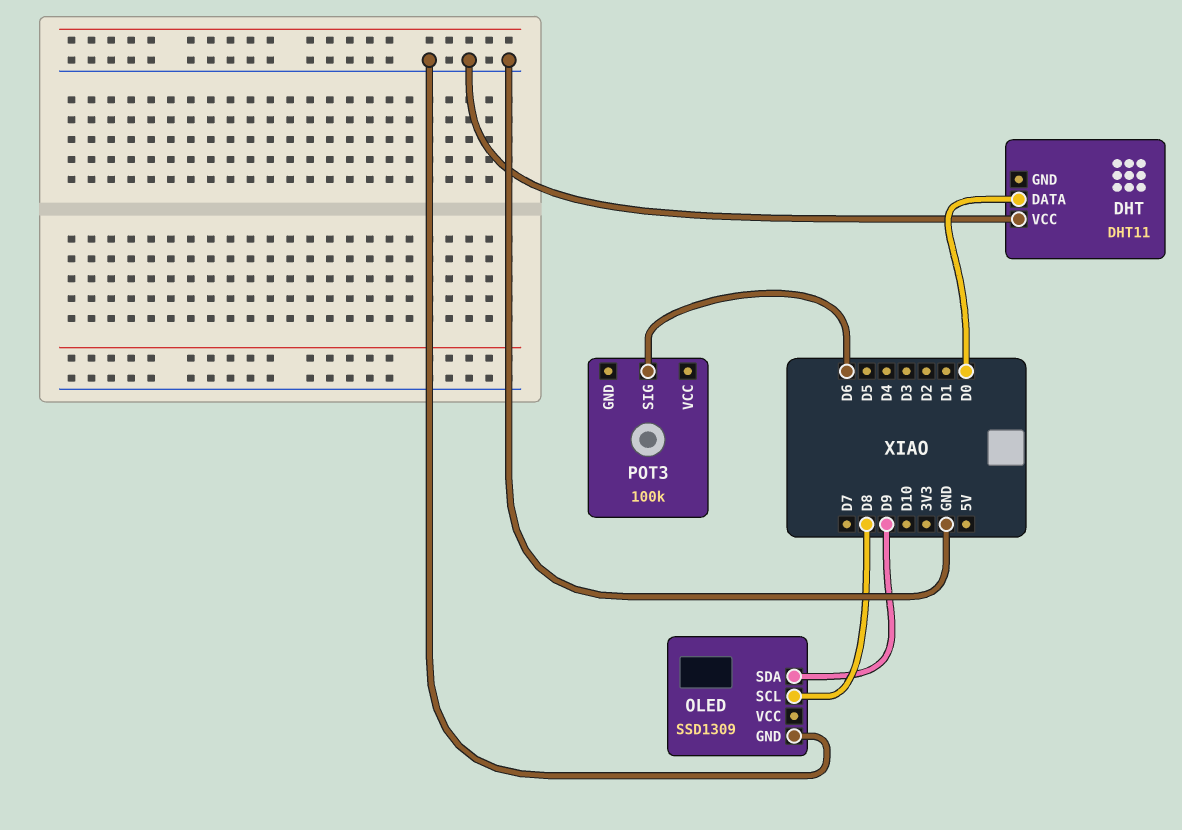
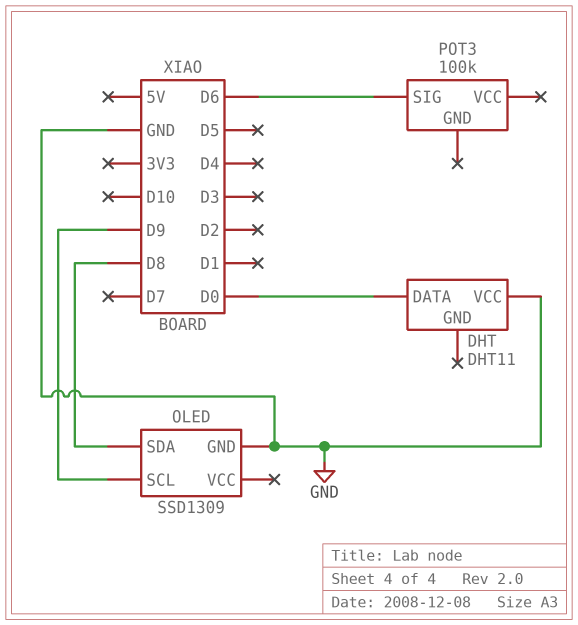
OLED pin SCL: D8 -> D9
OLED pin SDA: D9 -> D8

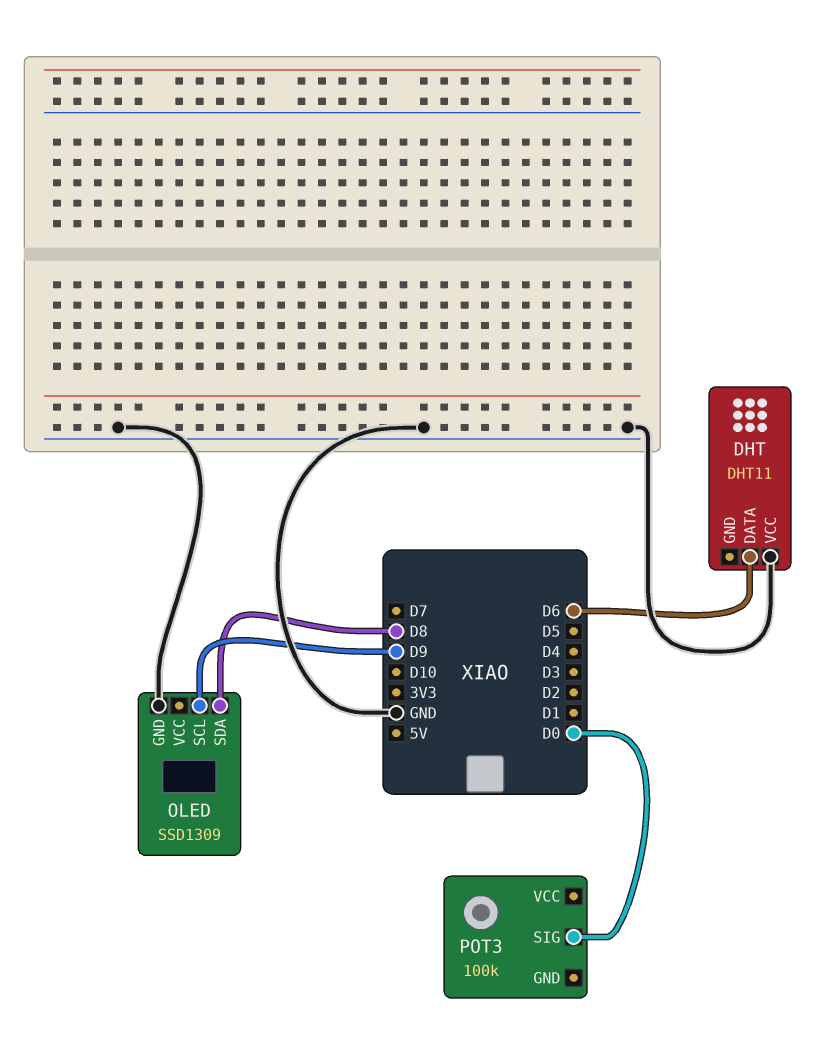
DHT pin DATA: D0 -> D6
POT3 pin SIG: D6 -> D0

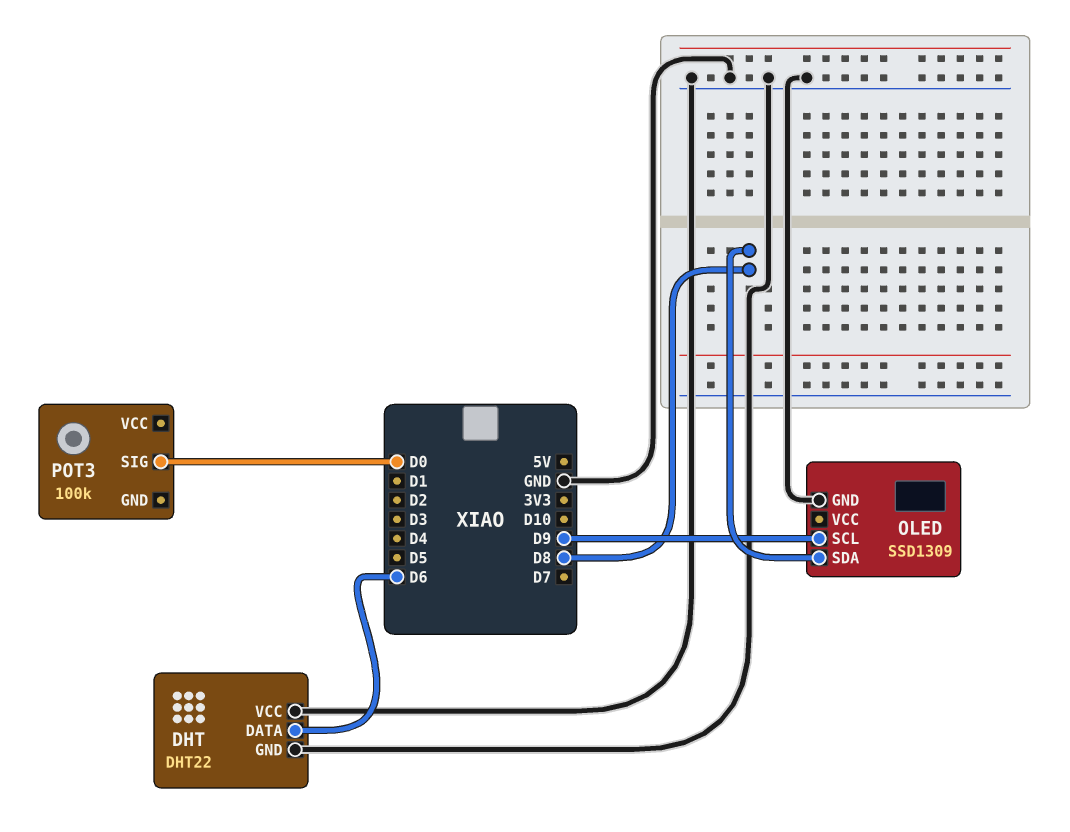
DHT: DHT11 -> DHT22
DHT pin GND: none -> GND

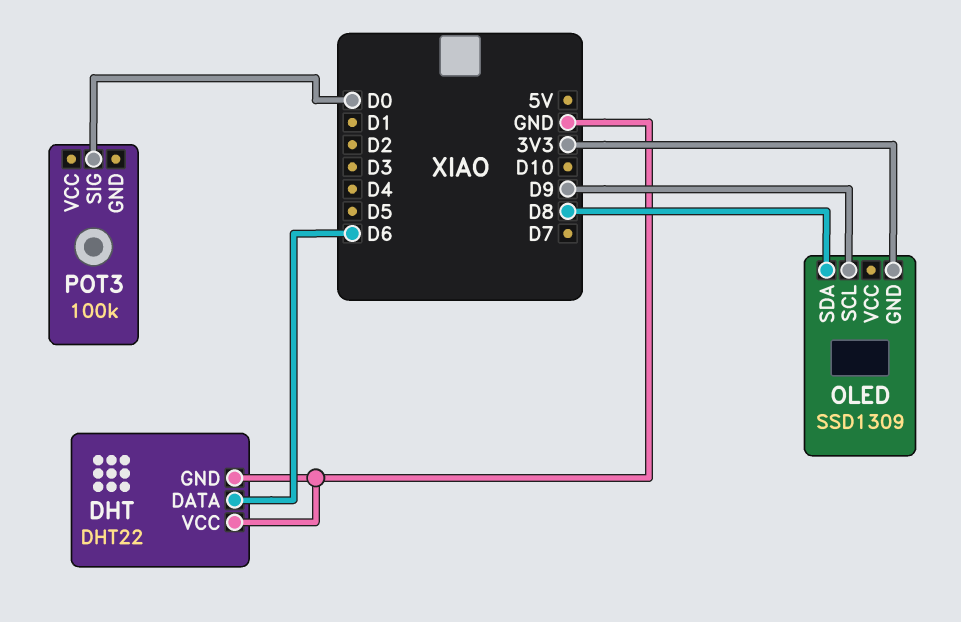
OLED pin GND: GND -> 3V3

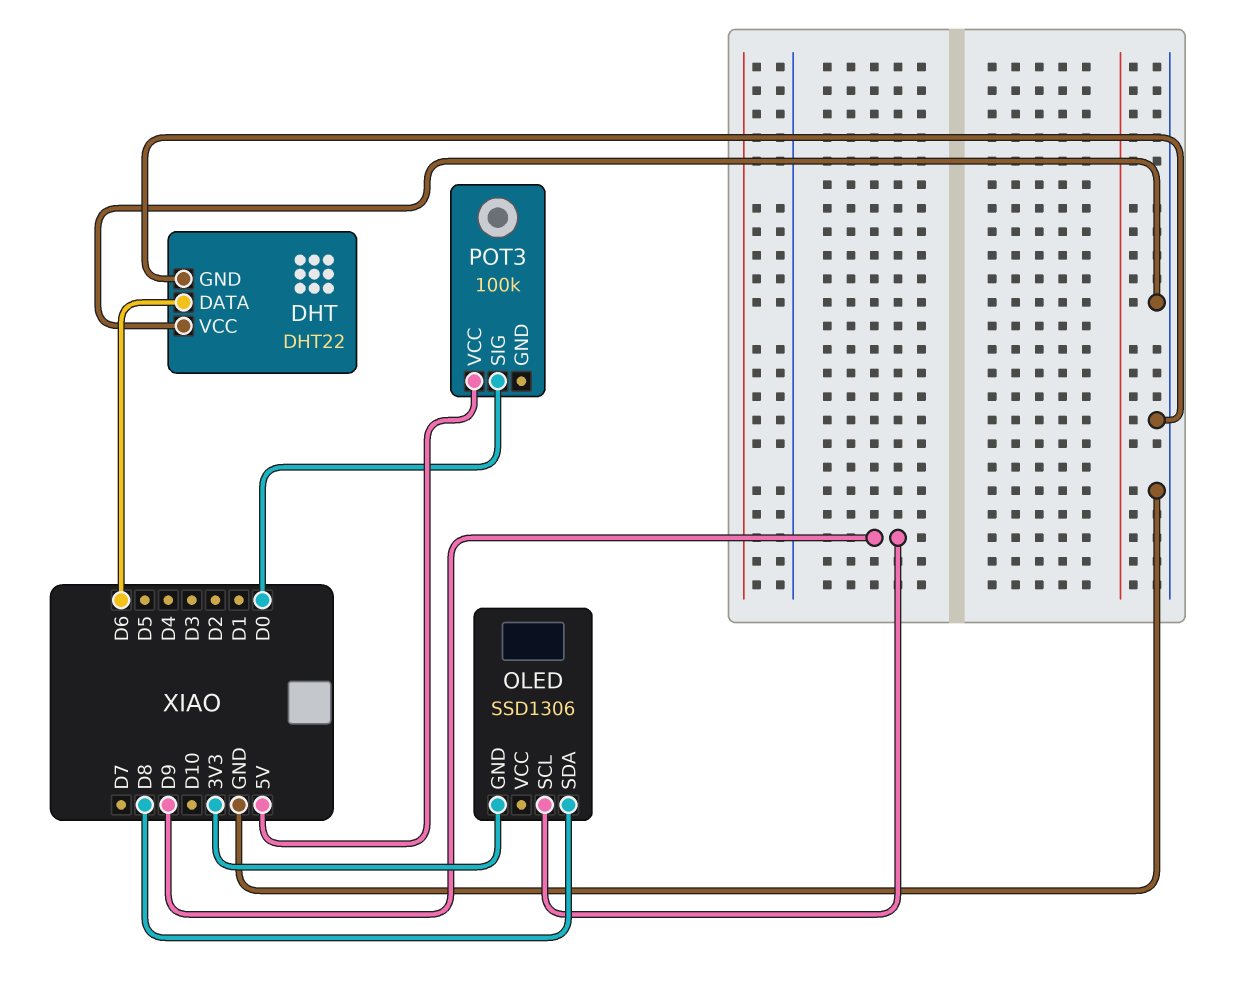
OLED: SSD1309 -> SSD1306
POT3 pin VCC: none -> 5V

